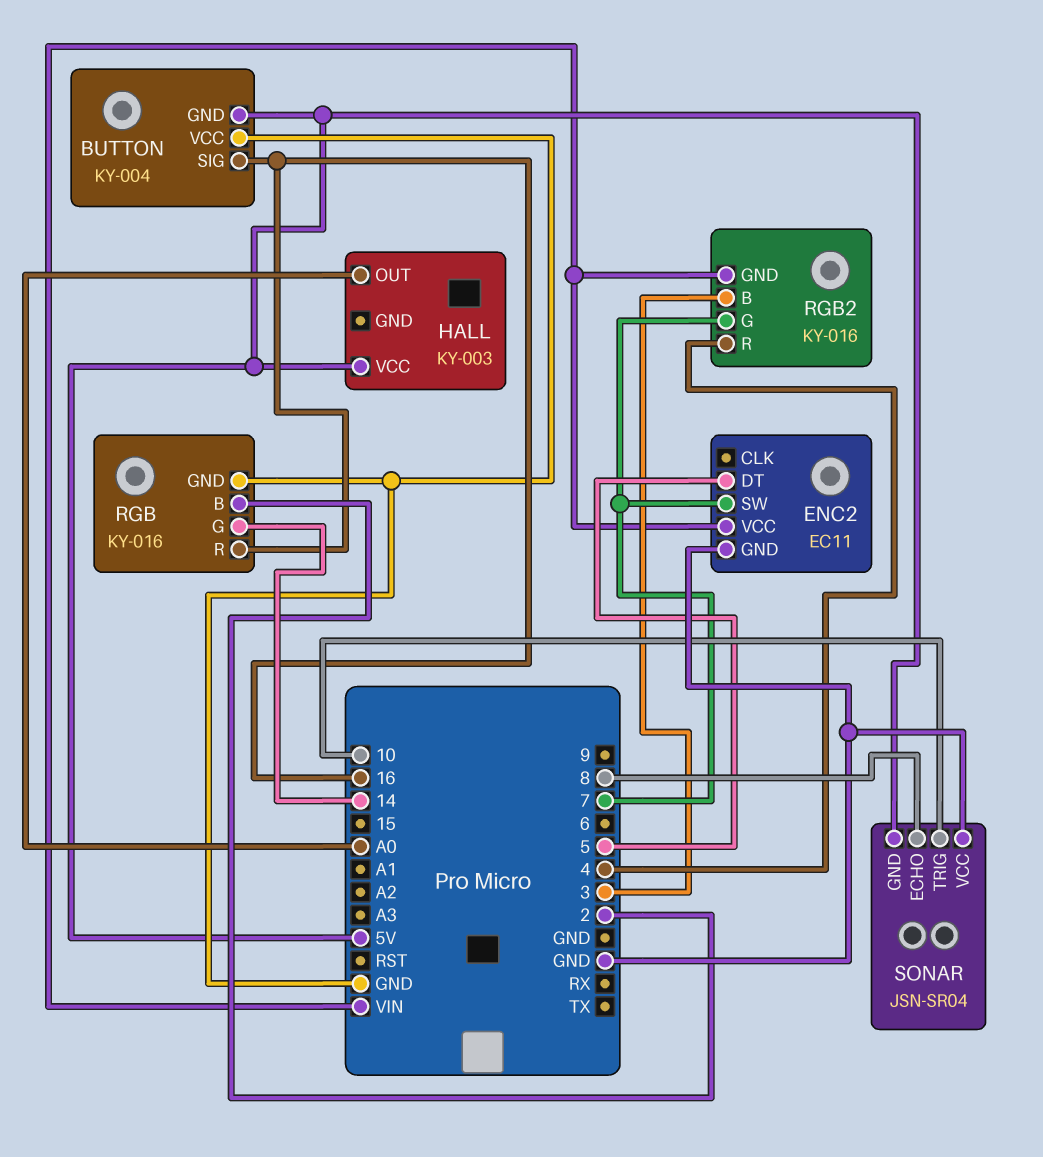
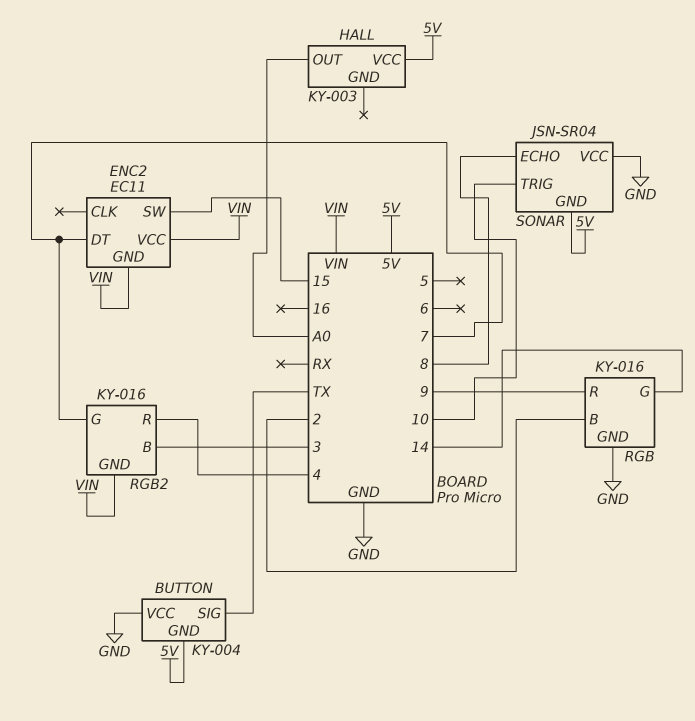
BUTTON pin SIG: 16 -> TX
ENC2 pin DT: 5 -> 7
ENC2 pin GND: GND -> VIN
ENC2 pin SW: 7 -> 15
RGB pin R: 16 -> 9

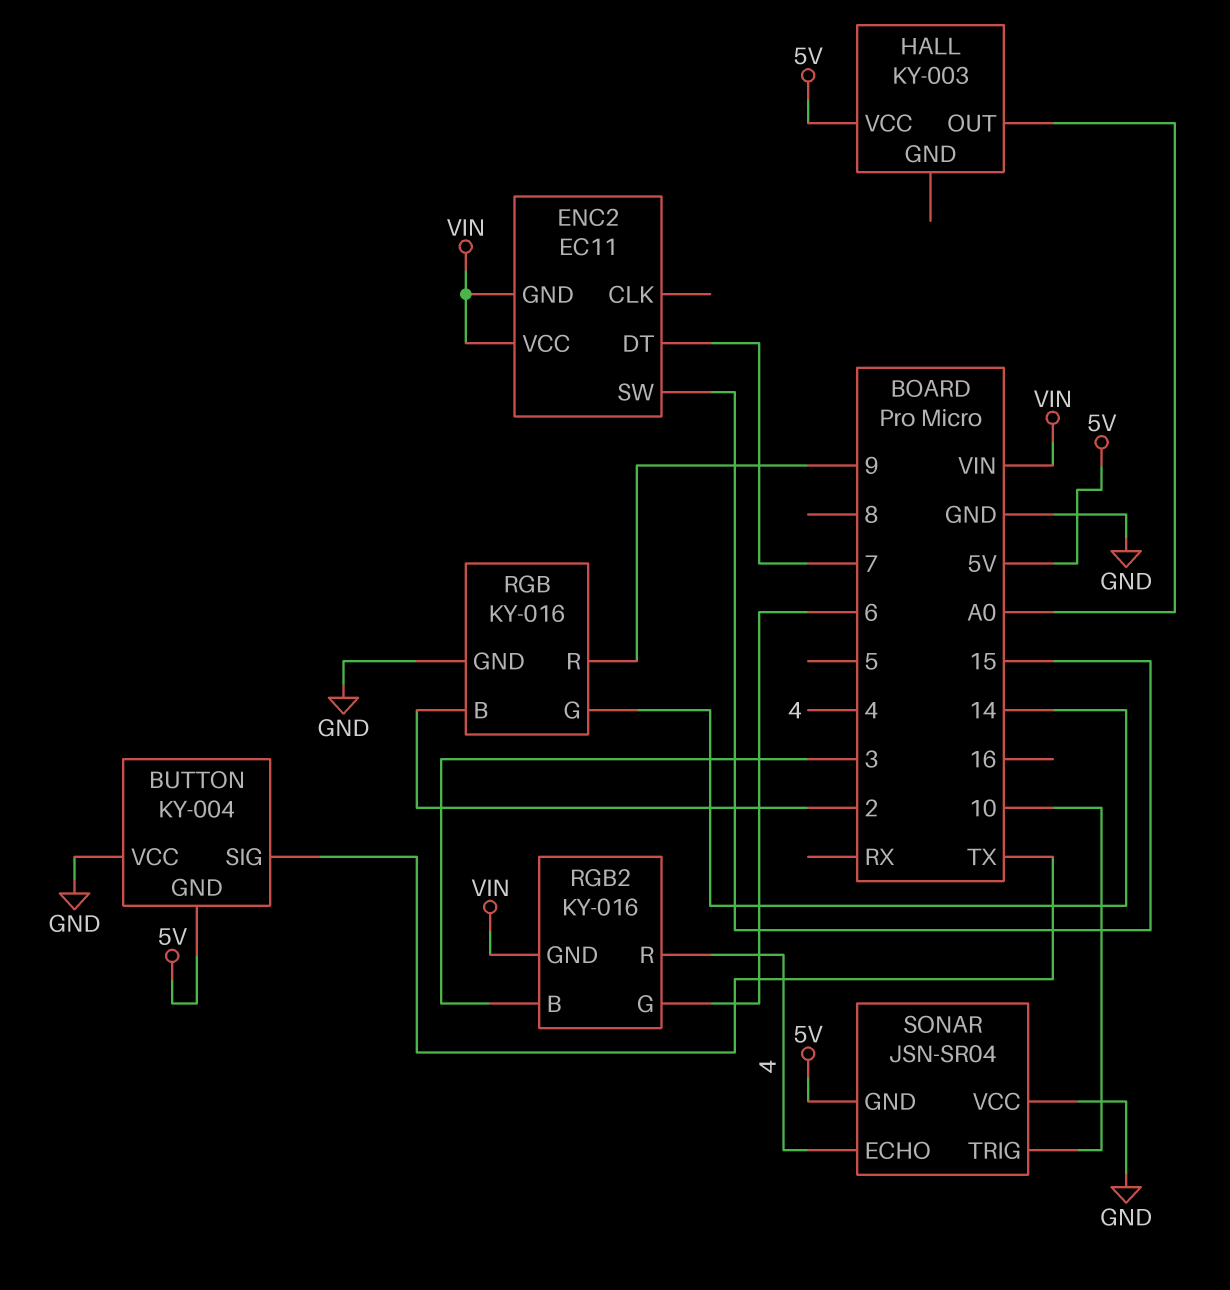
RGB2 pin G: 7 -> 6
SONAR pin ECHO: 8 -> 4

